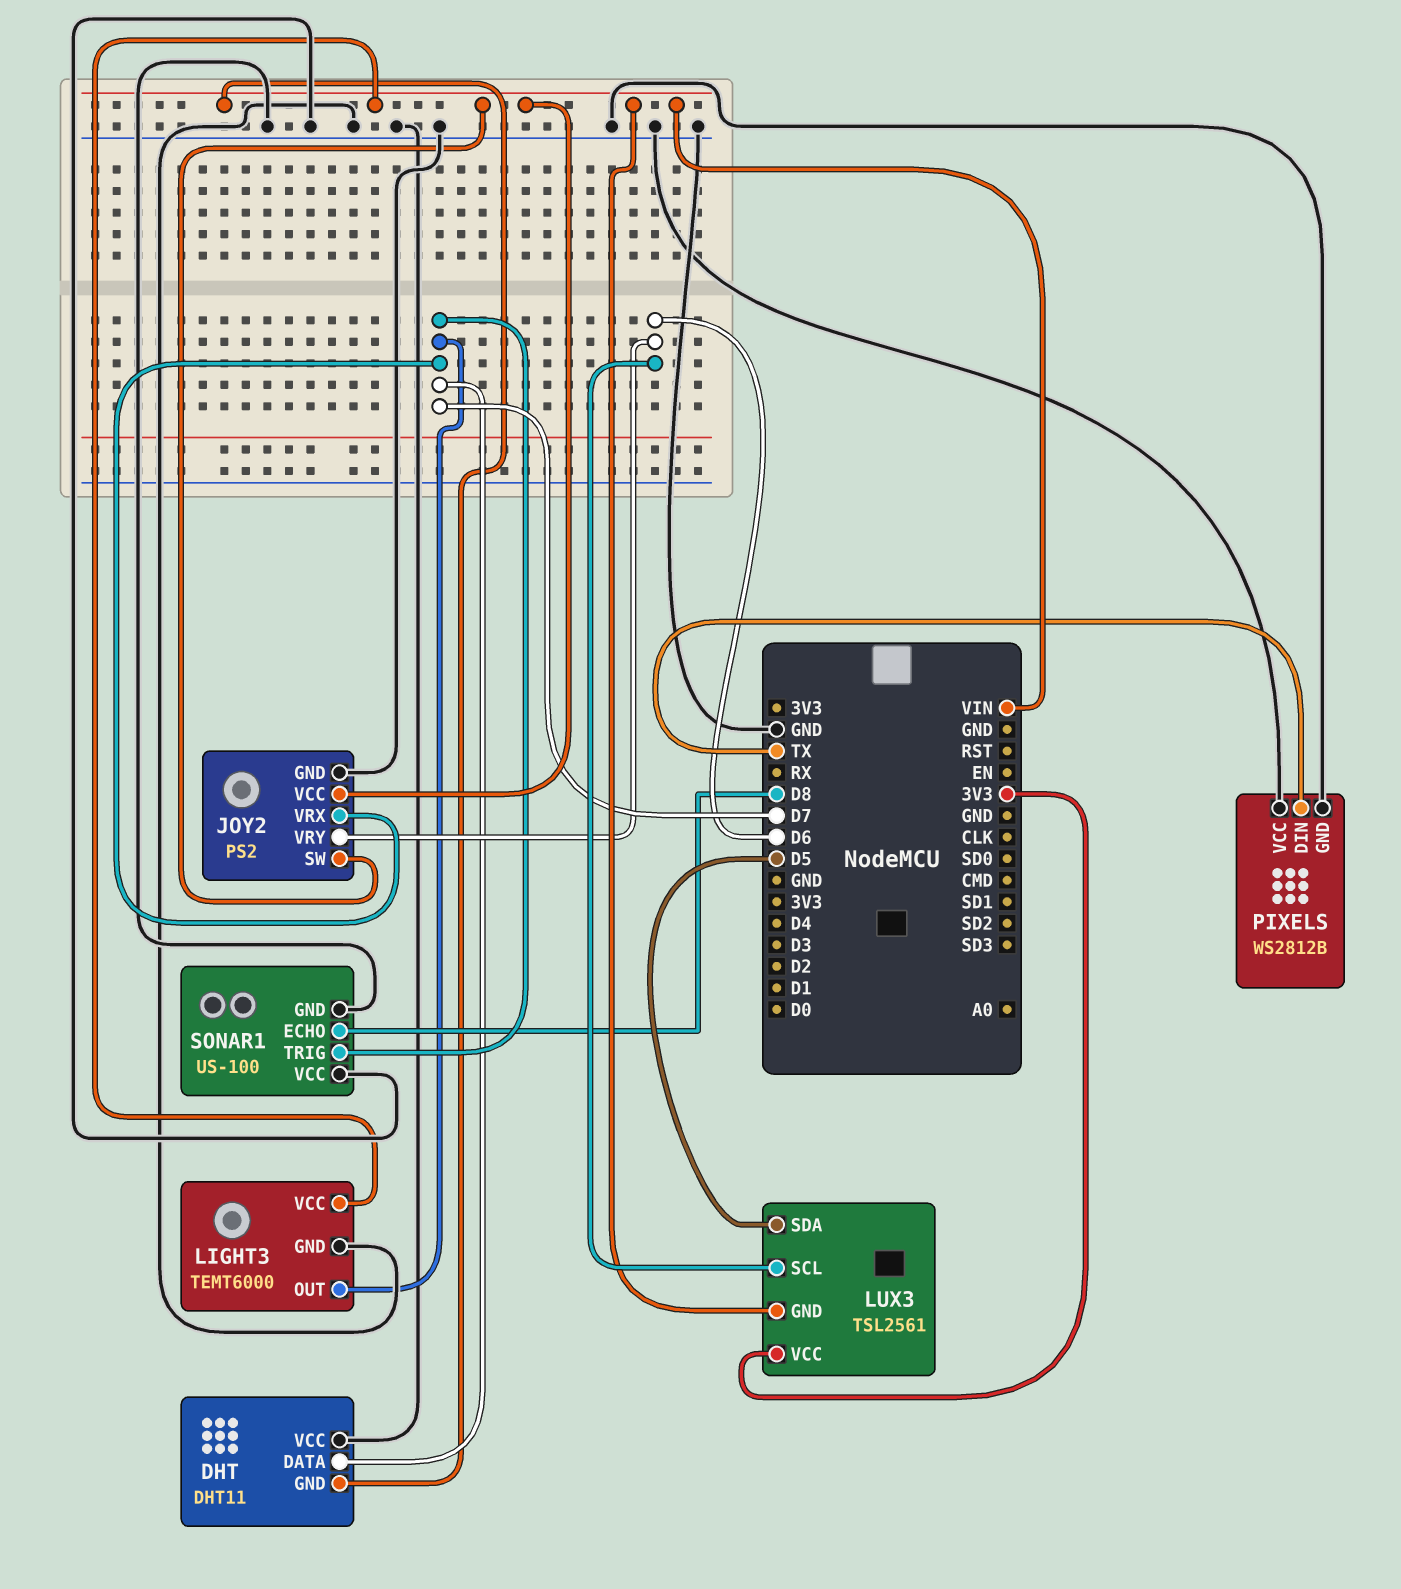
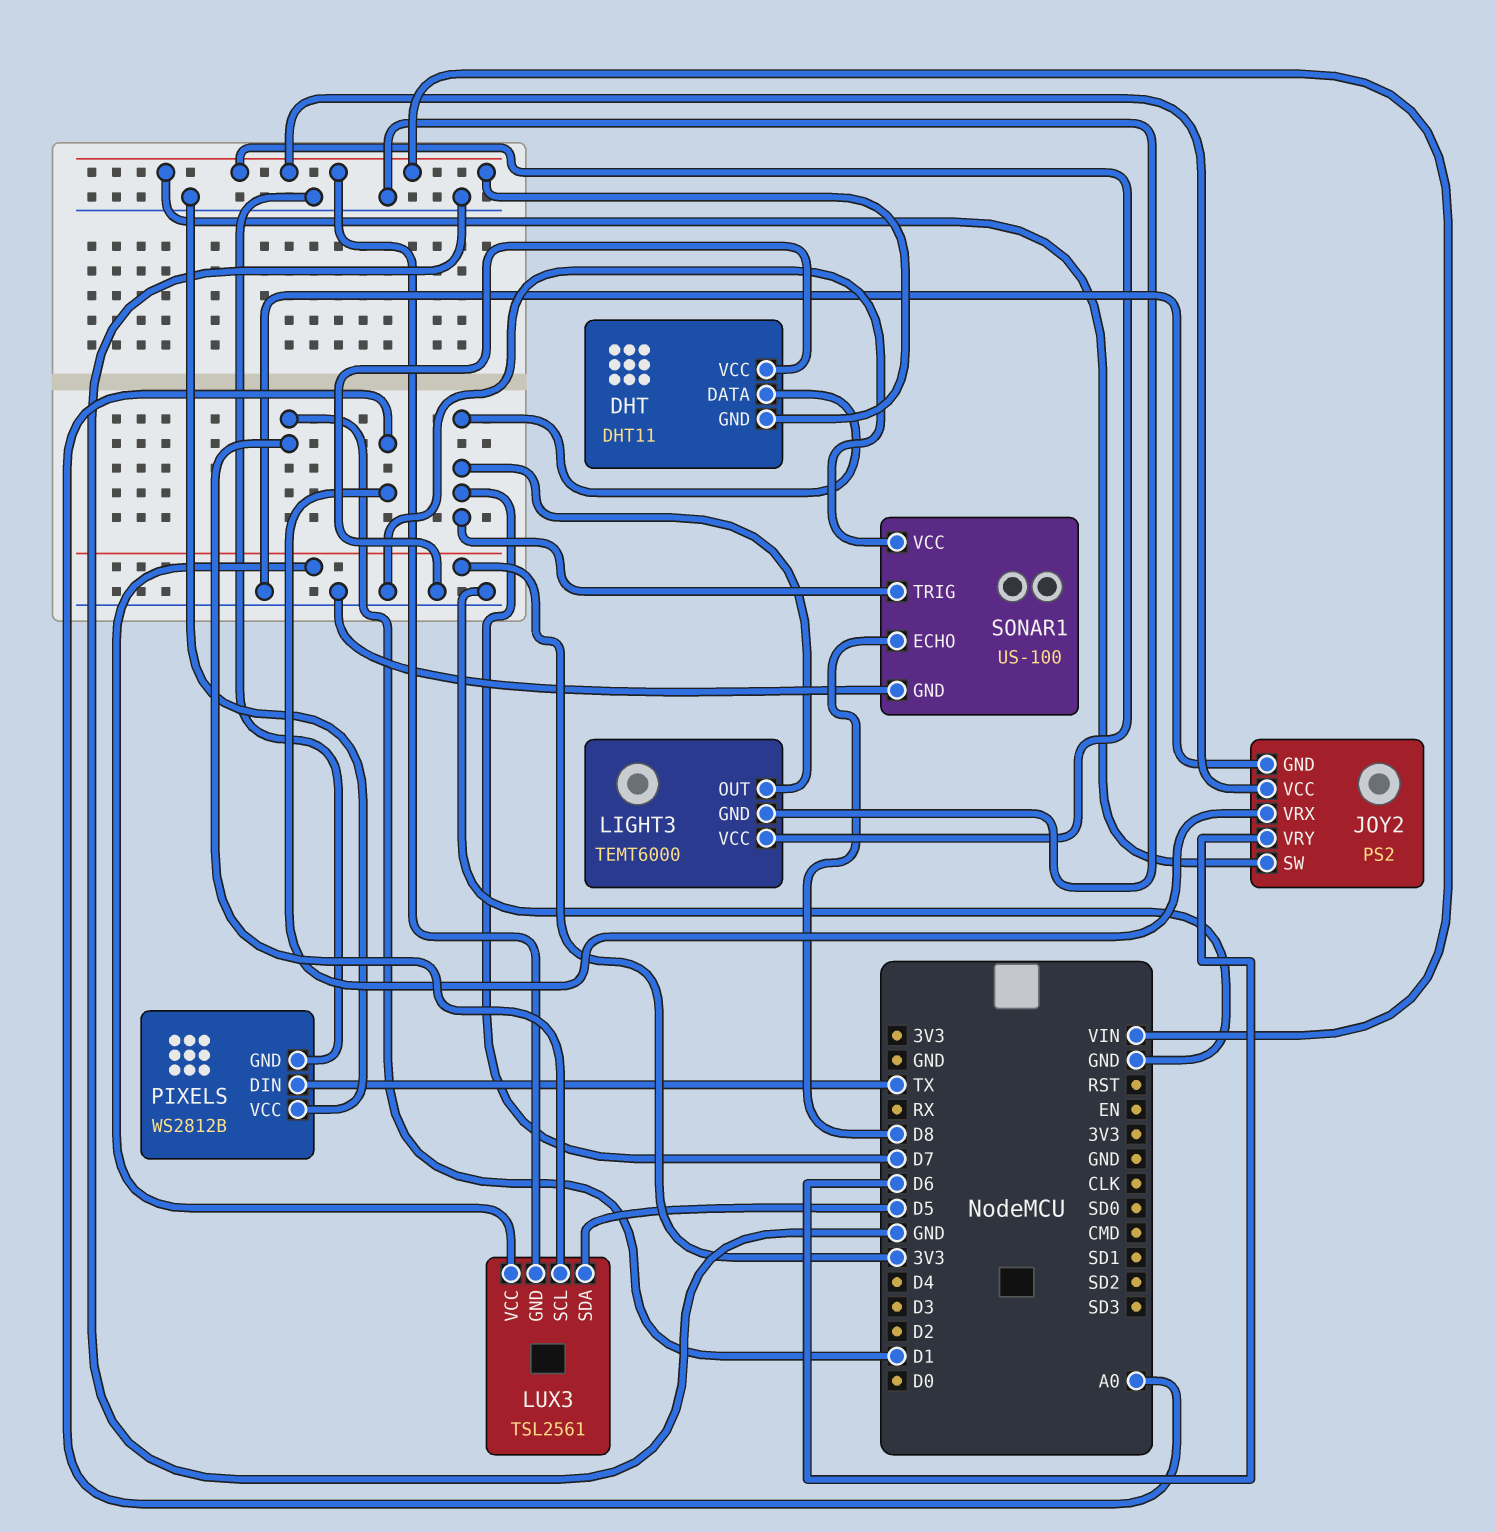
JOY2 pin VRX: D7 -> A0
LUX3 pin SCL: D6 -> D1

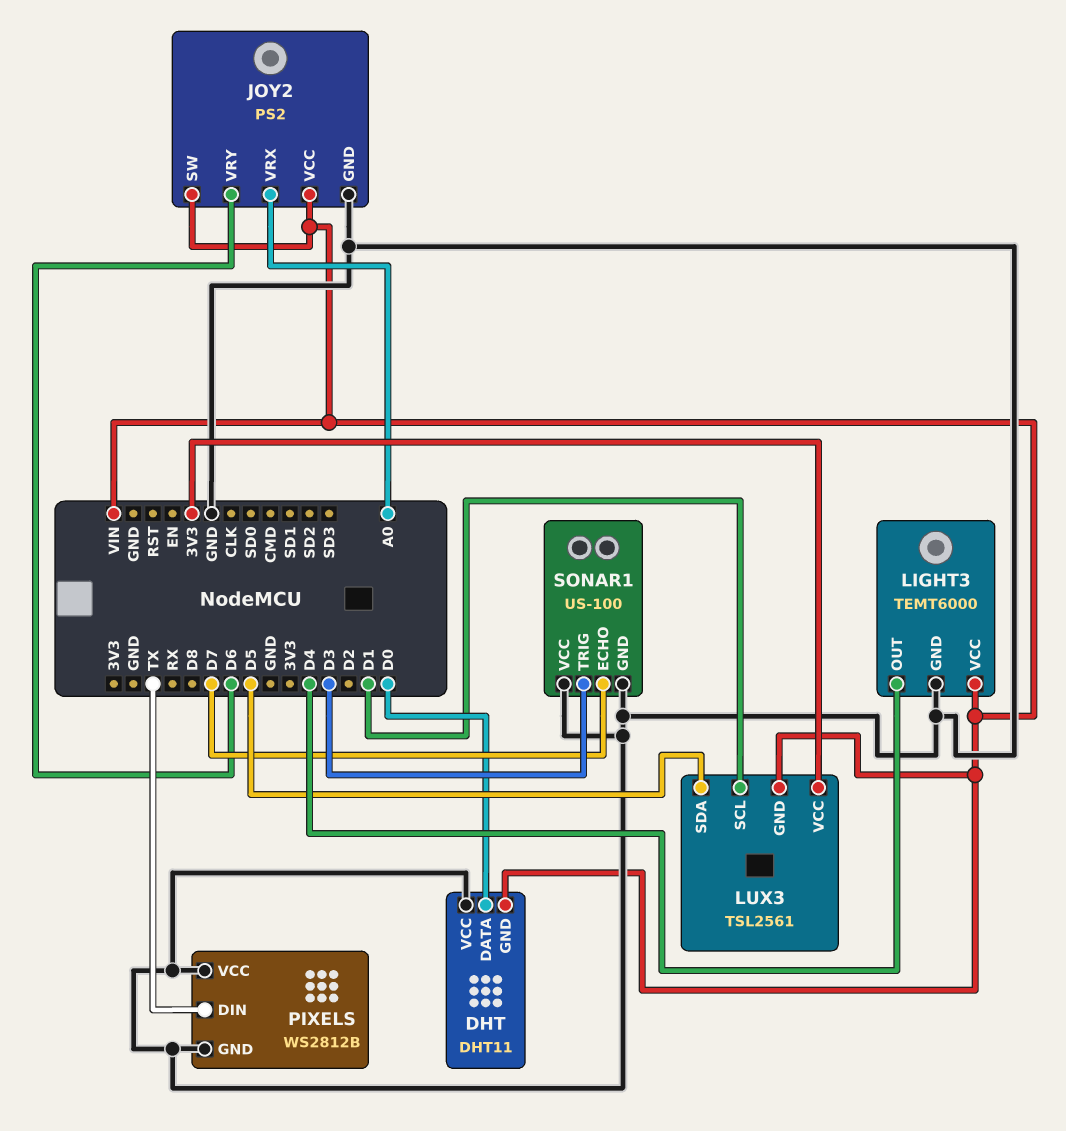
DHT pin DATA: D7 -> D0
LIGHT3 pin OUT: D7 -> D4
SONAR1 pin ECHO: D8 -> D7
SONAR1 pin TRIG: D7 -> D3

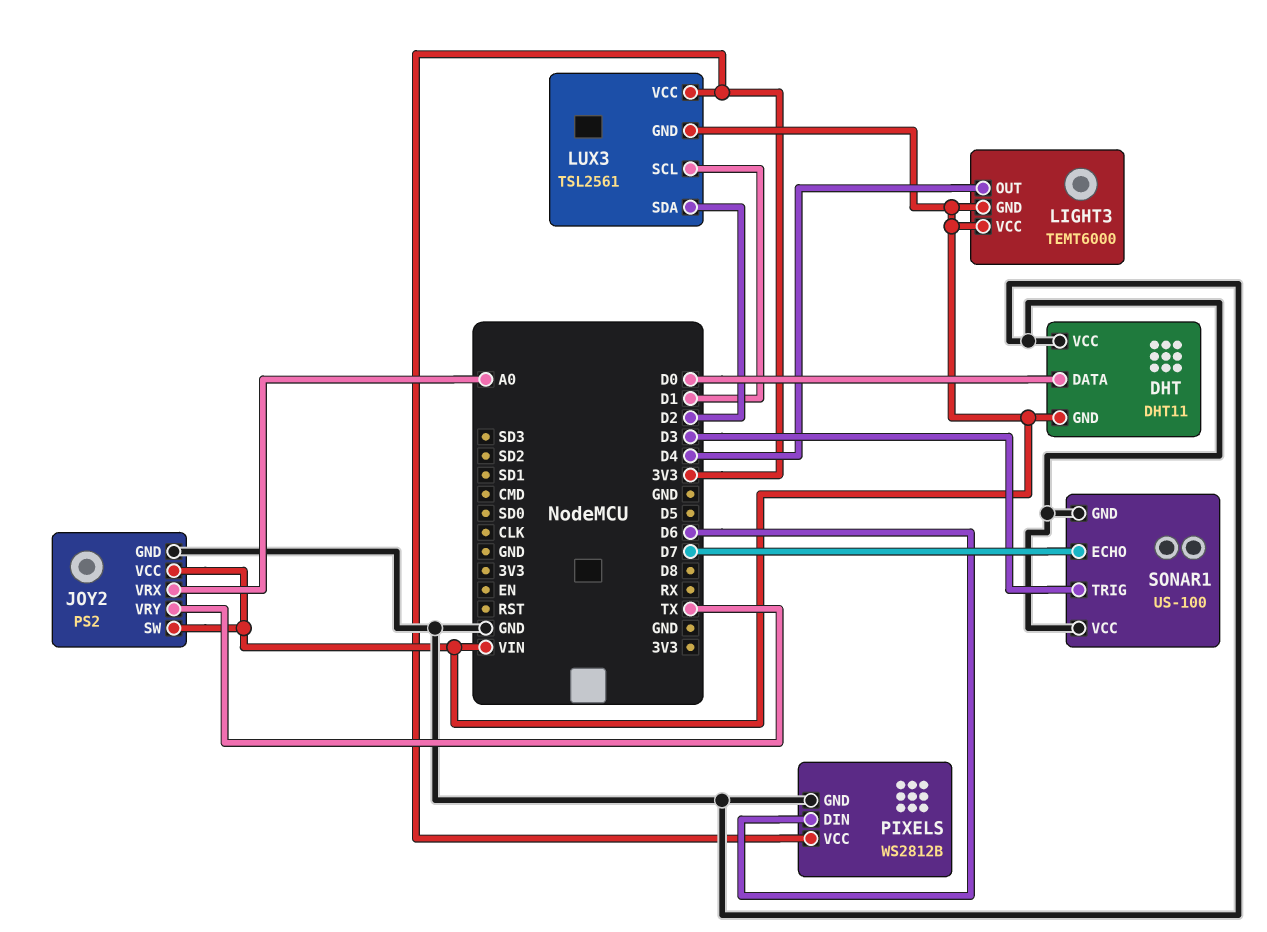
JOY2 pin VRY: D6 -> TX
LIGHT3 pin GND: GND -> VIN
LUX3 pin SDA: D5 -> D2
PIXELS pin DIN: TX -> D6
PIXELS pin VCC: GND -> 3V3

